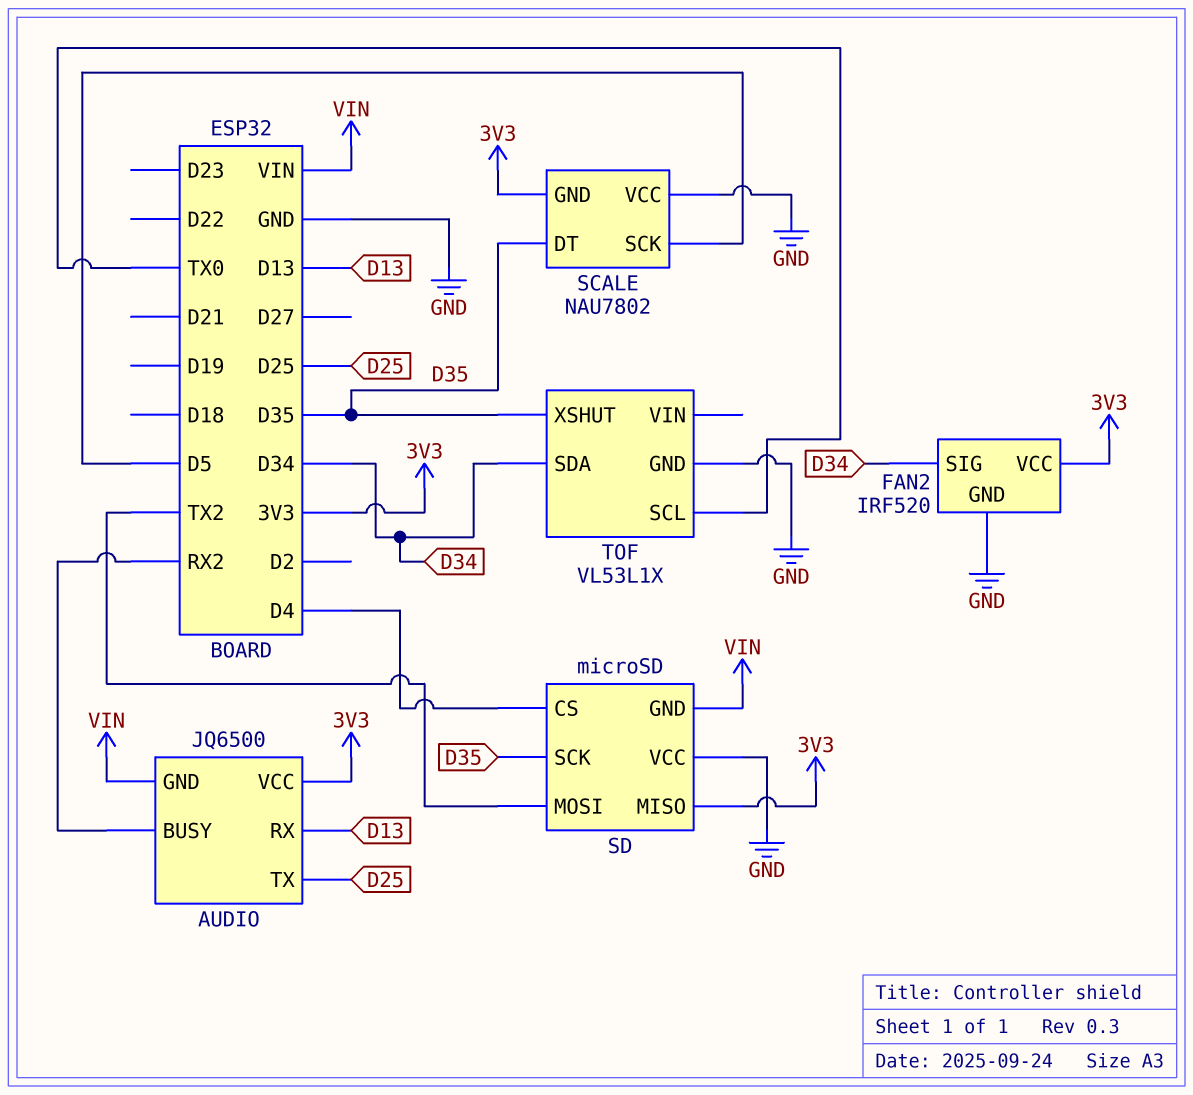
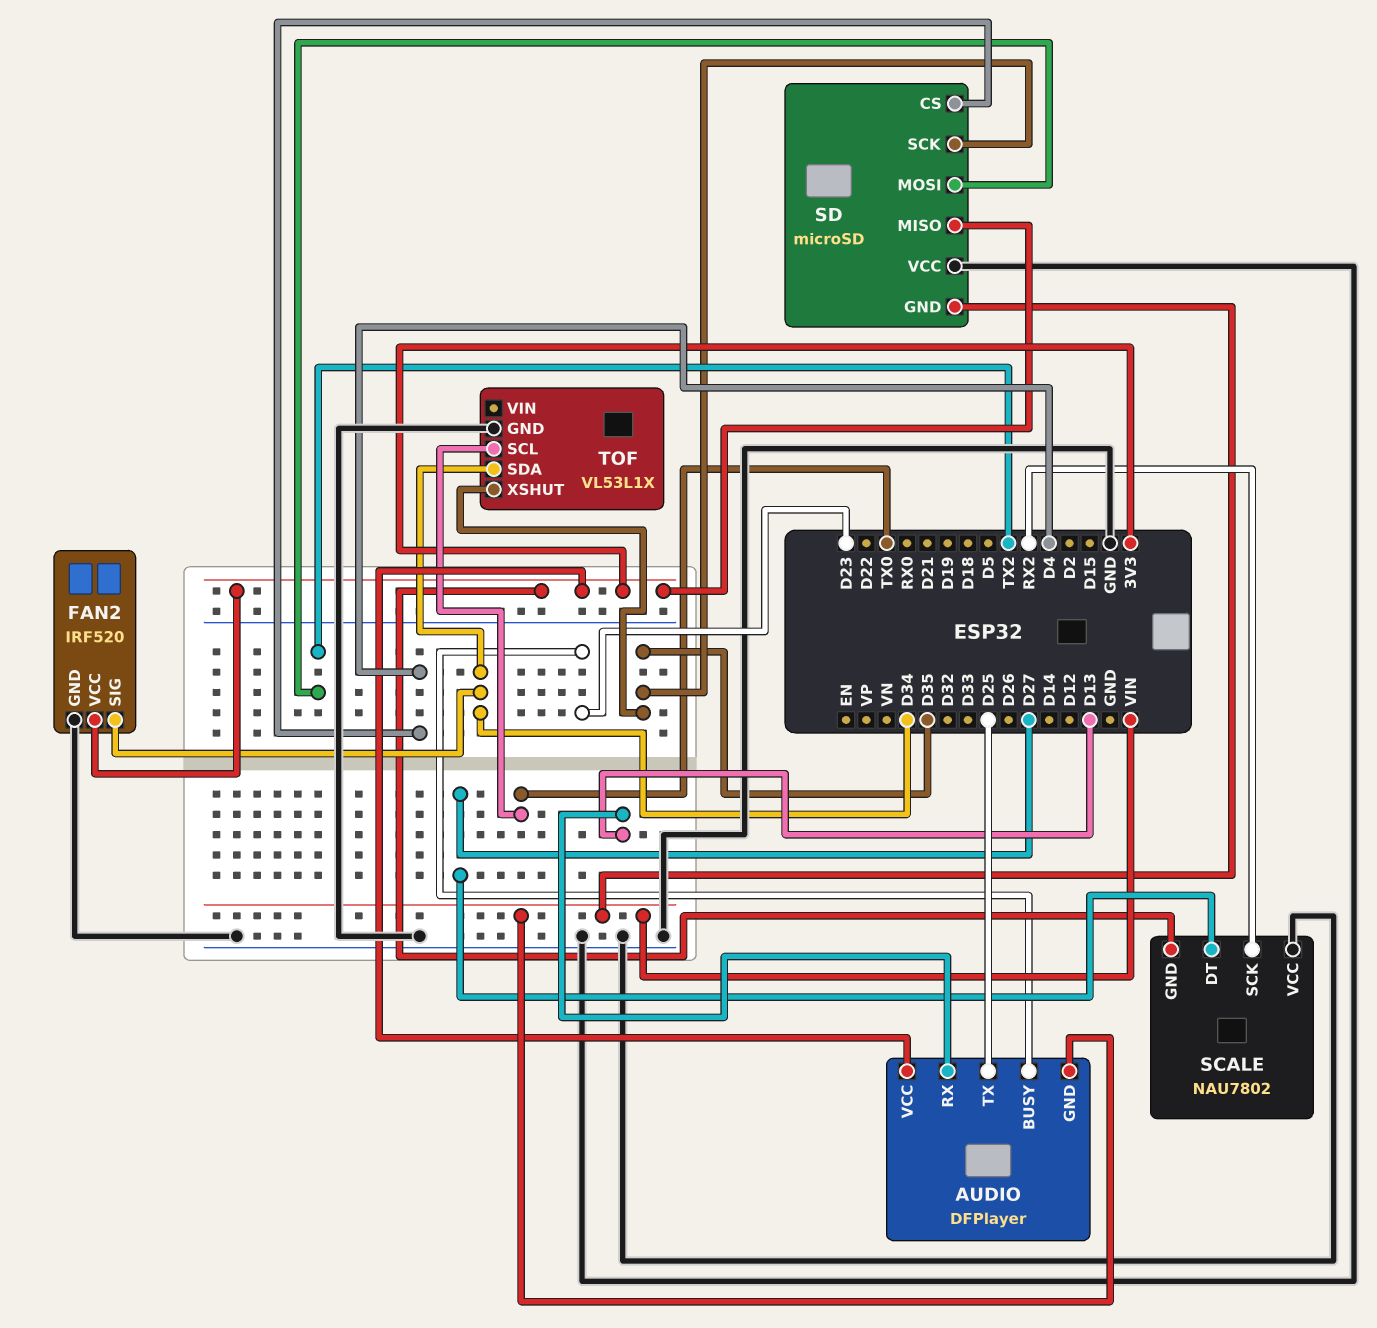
AUDIO: JQ6500 -> DFPlayer
AUDIO pin BUSY: RX2 -> D23
SCALE pin DT: D35 -> D27
SCALE pin SCK: D5 -> RX2

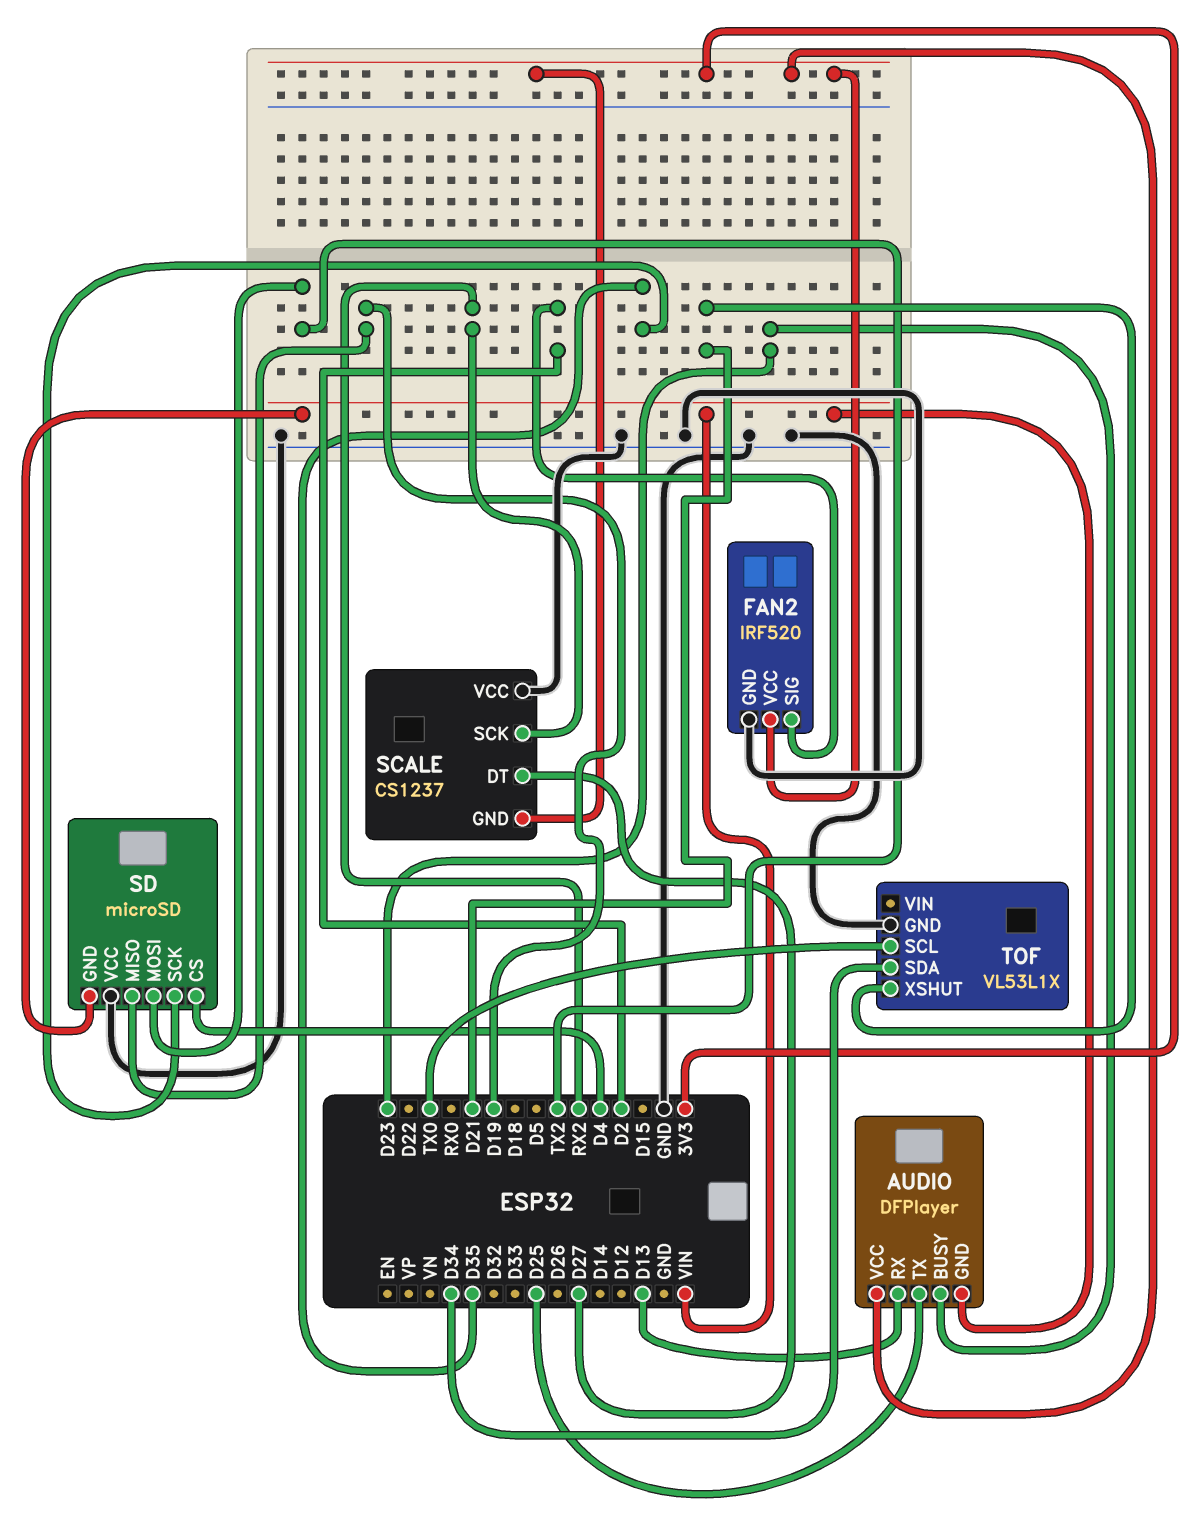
FAN2 pin SIG: D34 -> D2
SCALE: NAU7802 -> CS1237
SD pin MISO: 3V3 -> D19
TOF pin XSHUT: D35 -> D21

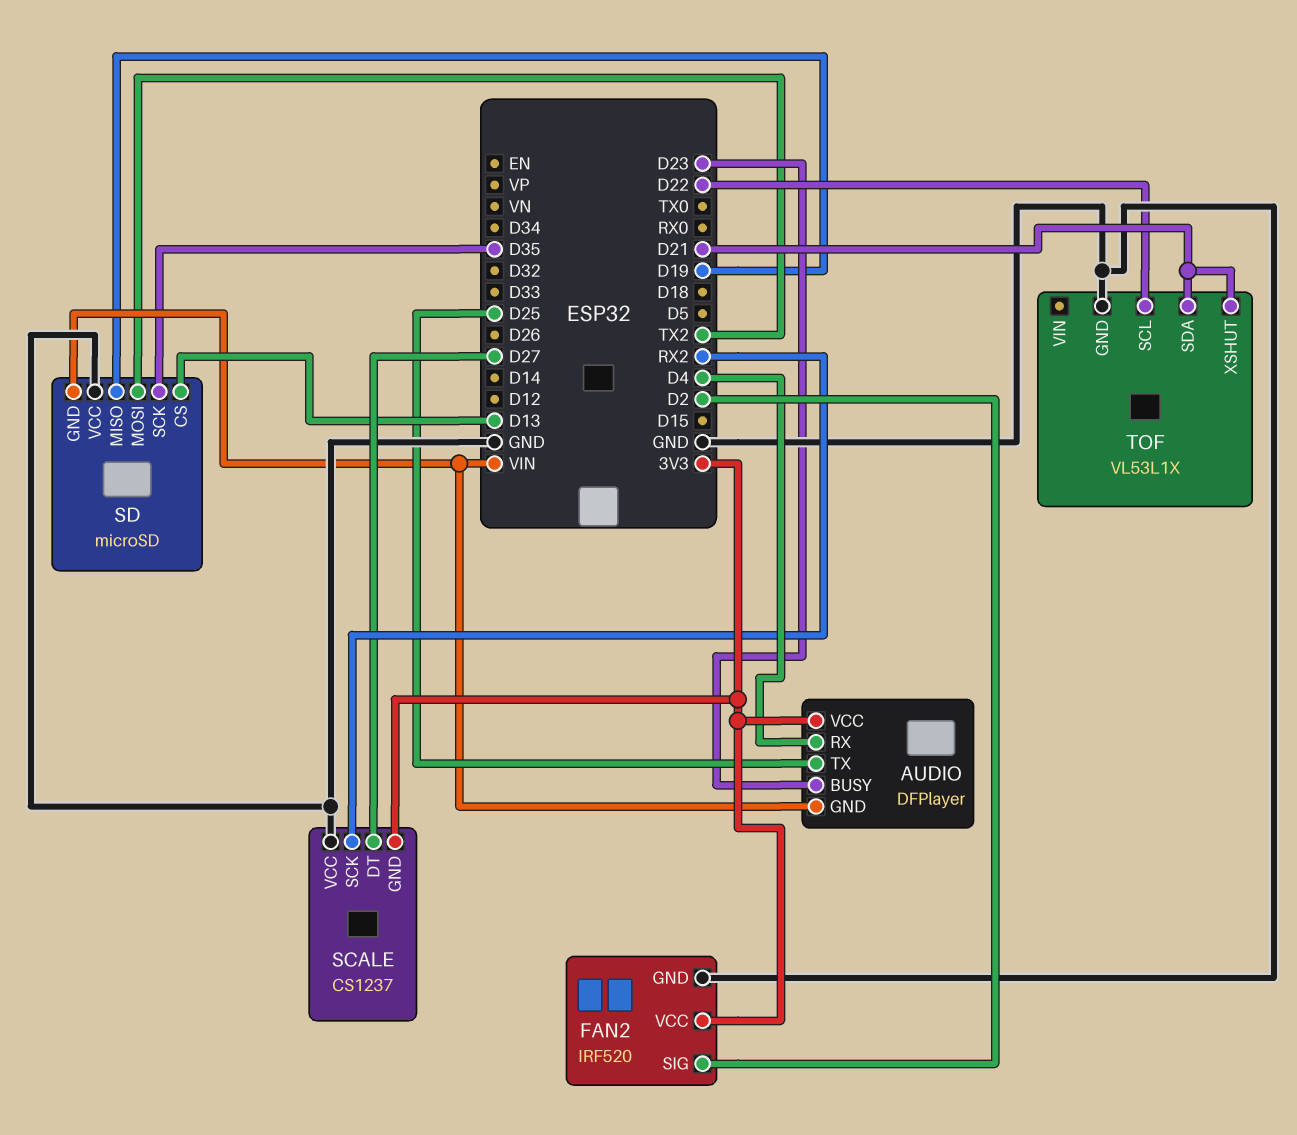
AUDIO pin RX: D13 -> D4
SD pin CS: D4 -> D13
TOF pin SCL: TX0 -> D22
TOF pin SDA: D34 -> D21

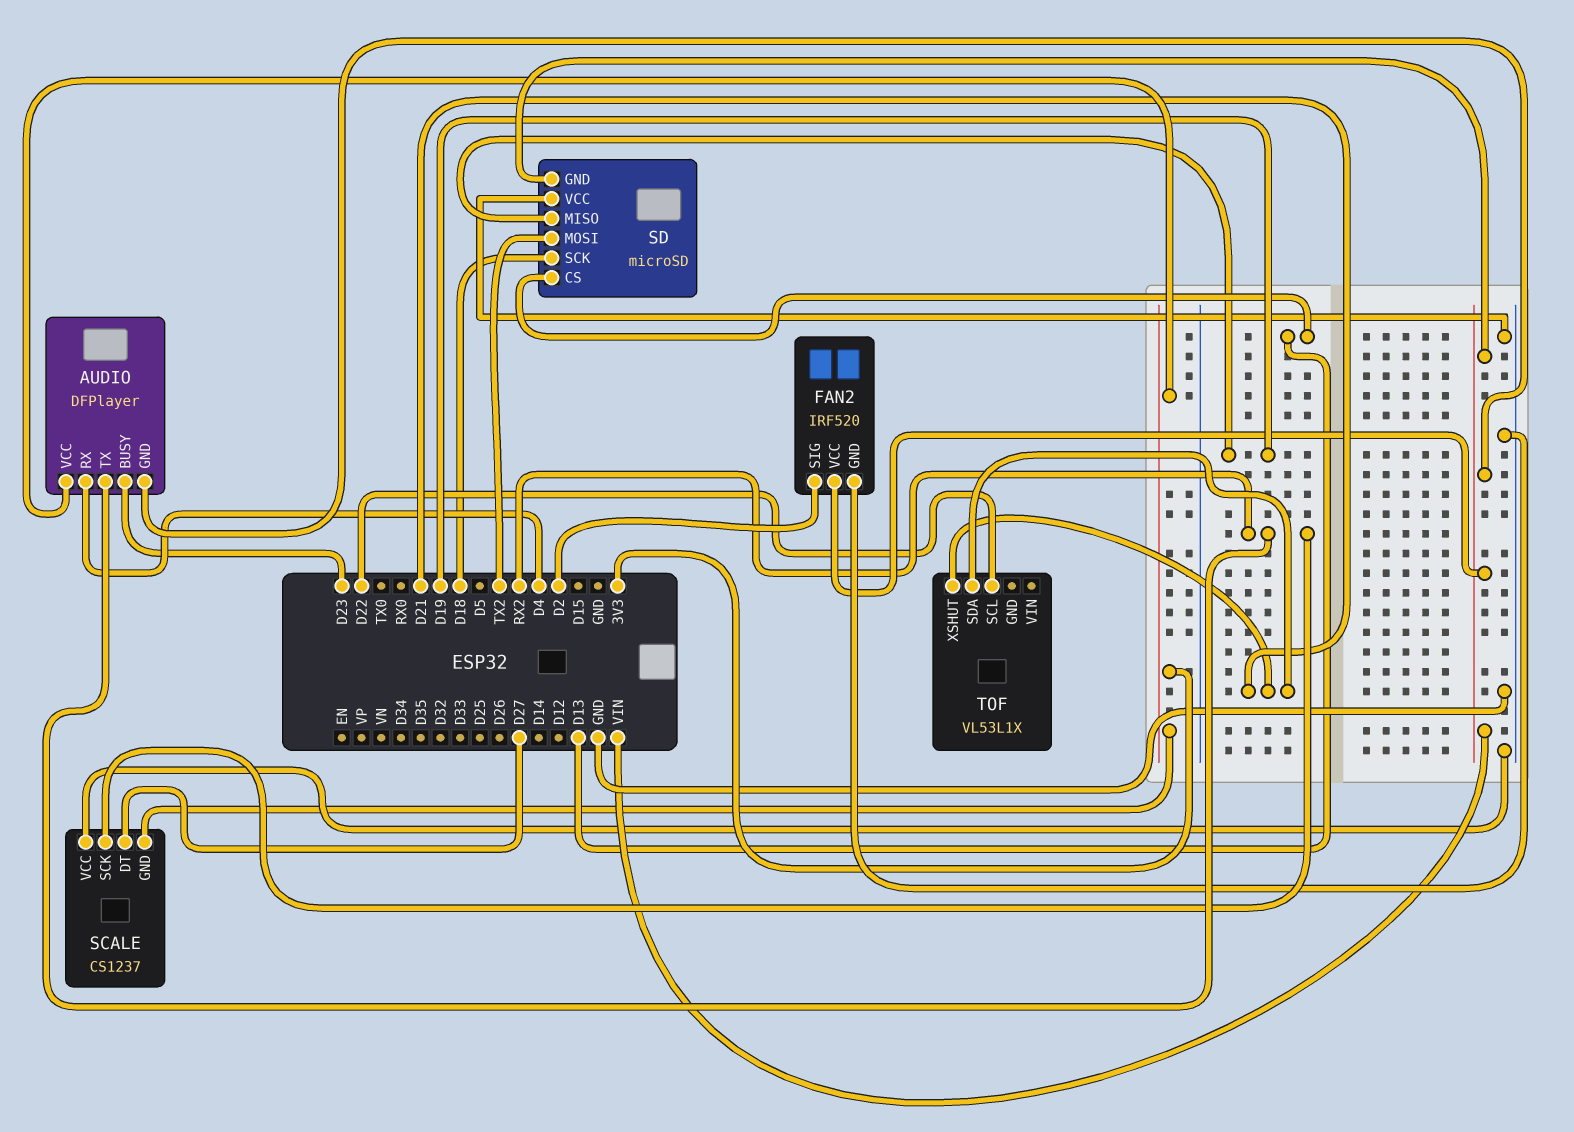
AUDIO pin TX: D25 -> RX2
FAN2 pin VCC: 3V3 -> VIN
SD pin SCK: D35 -> D18
TOF pin GND: GND -> none

